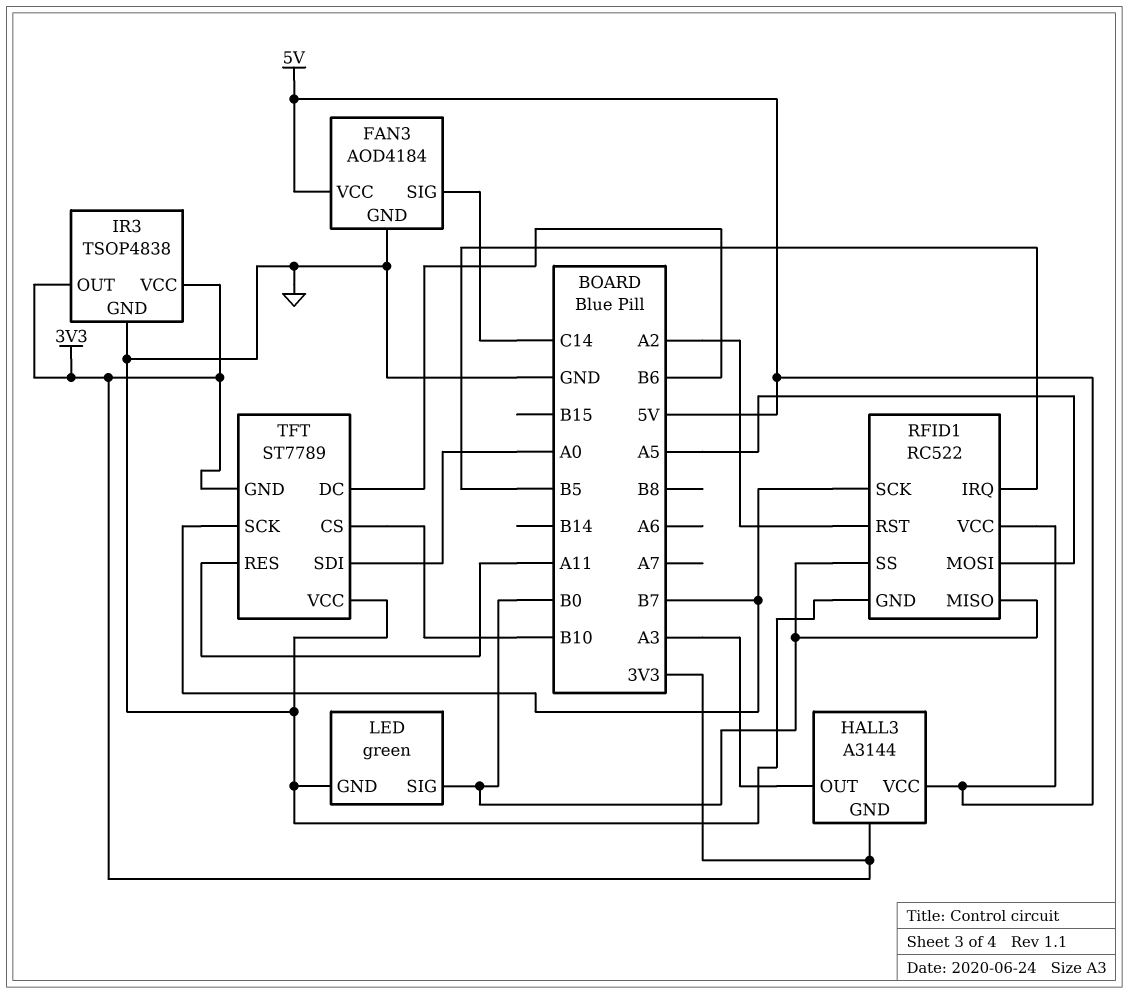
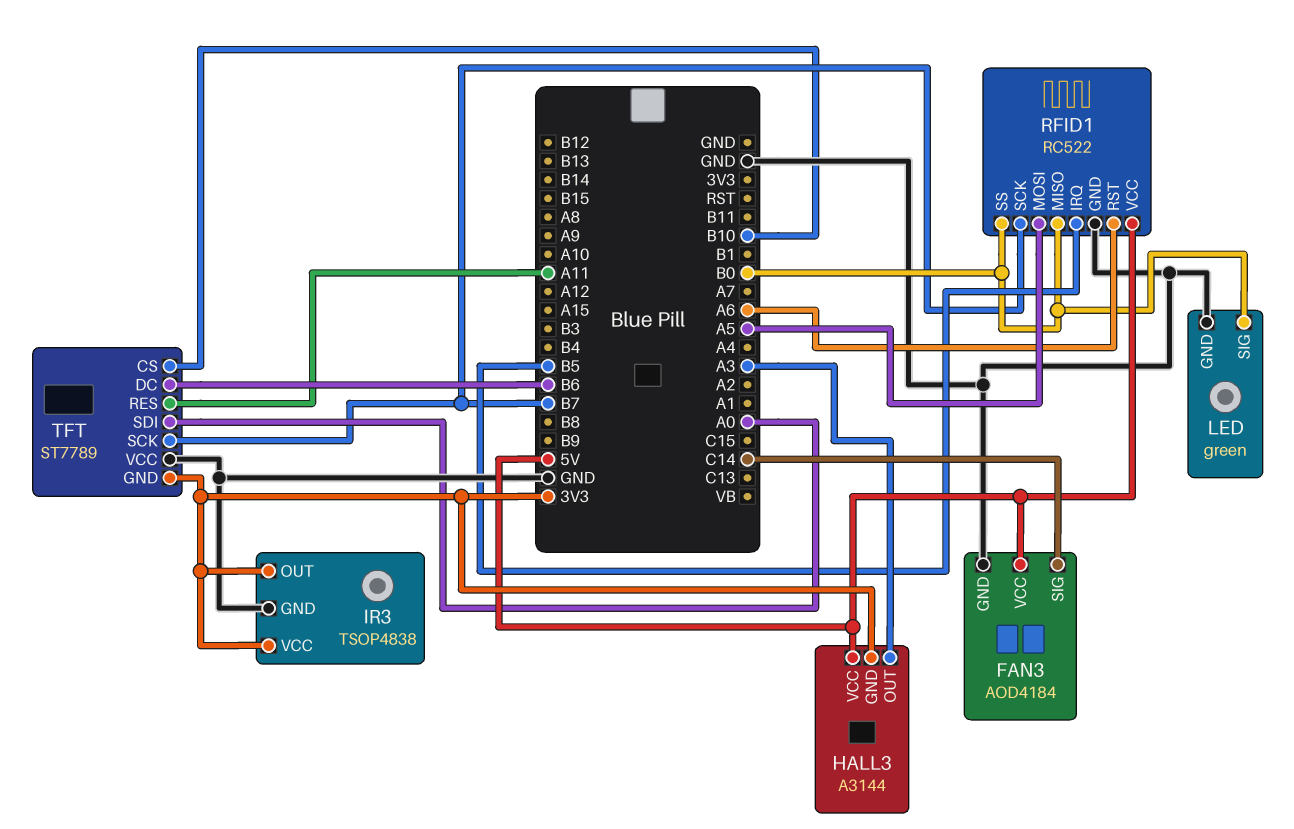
RFID1 pin RST: A2 -> A6

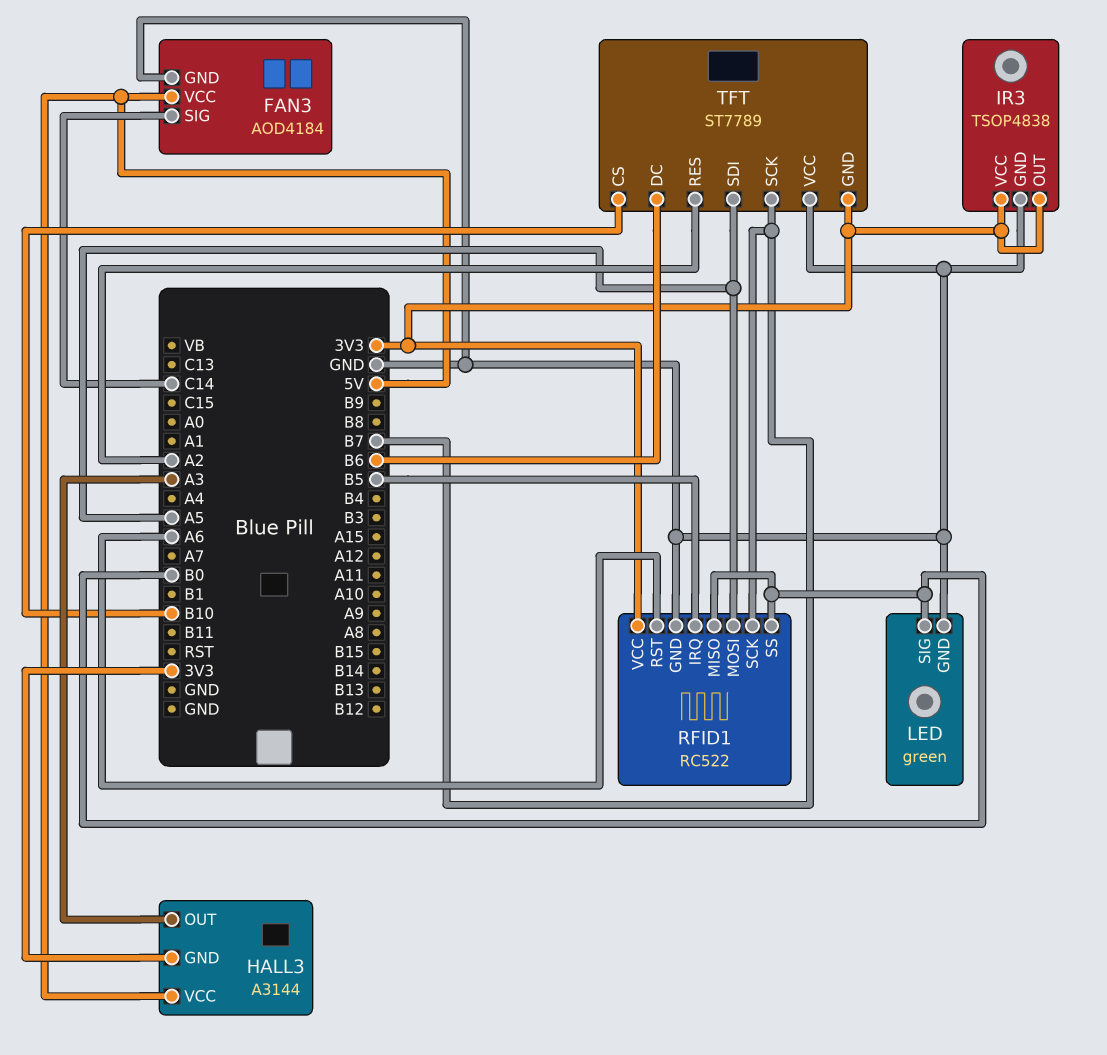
RFID1 pin VCC: 5V -> 3V3
TFT pin RES: A11 -> A2
TFT pin SDI: A0 -> A5

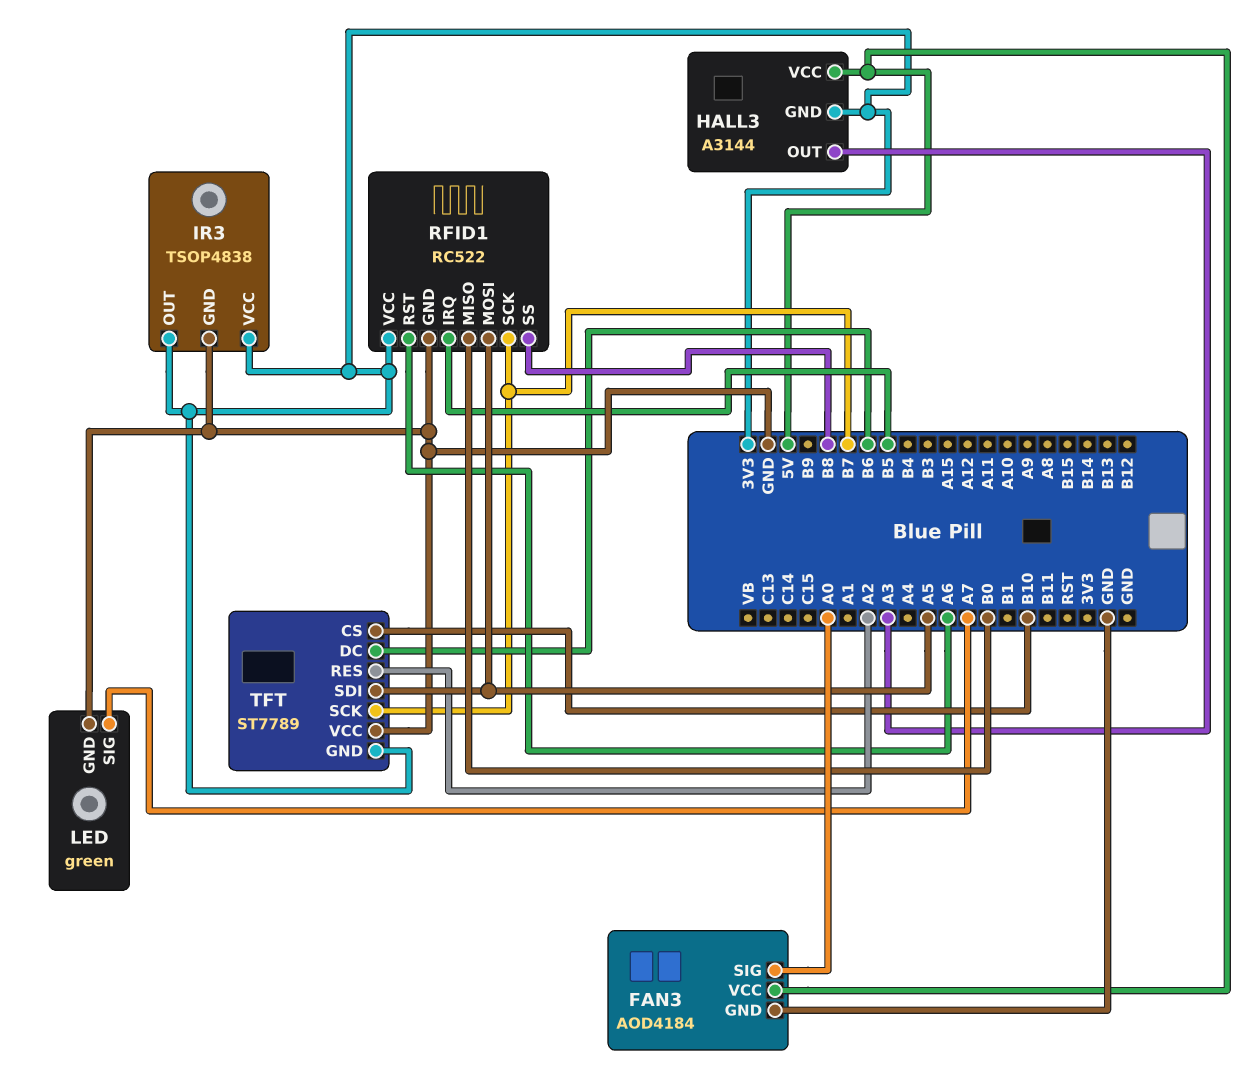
FAN3 pin SIG: C14 -> A0
LED pin SIG: B0 -> A7
RFID1 pin SS: B0 -> B8

